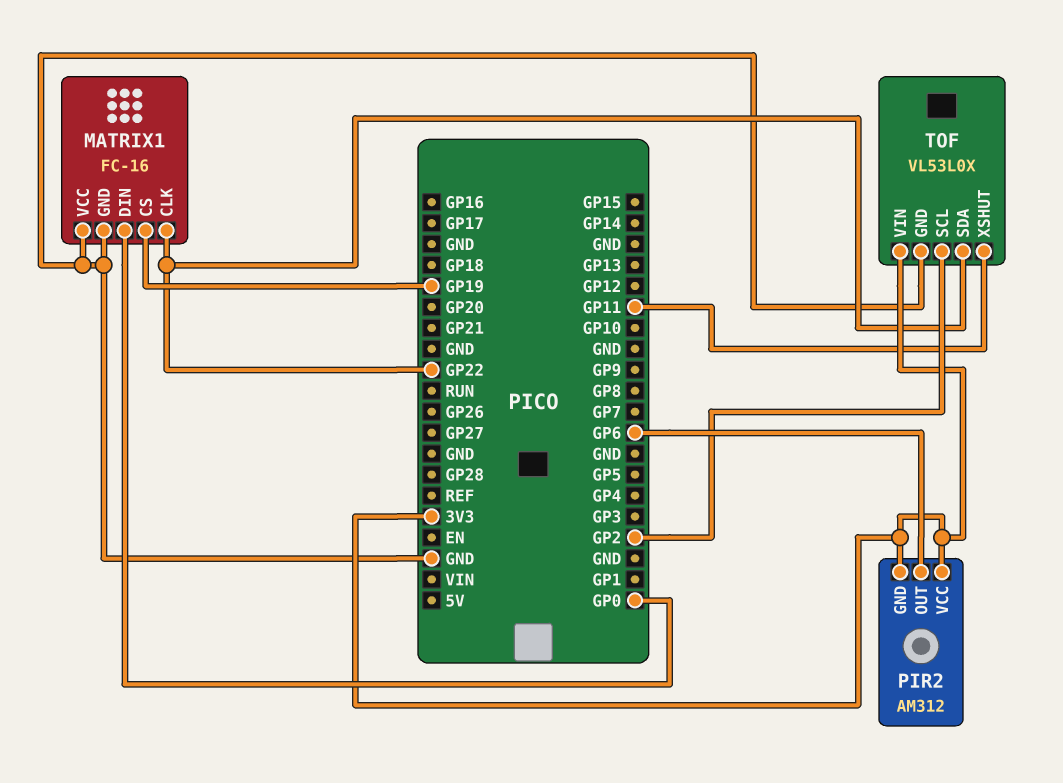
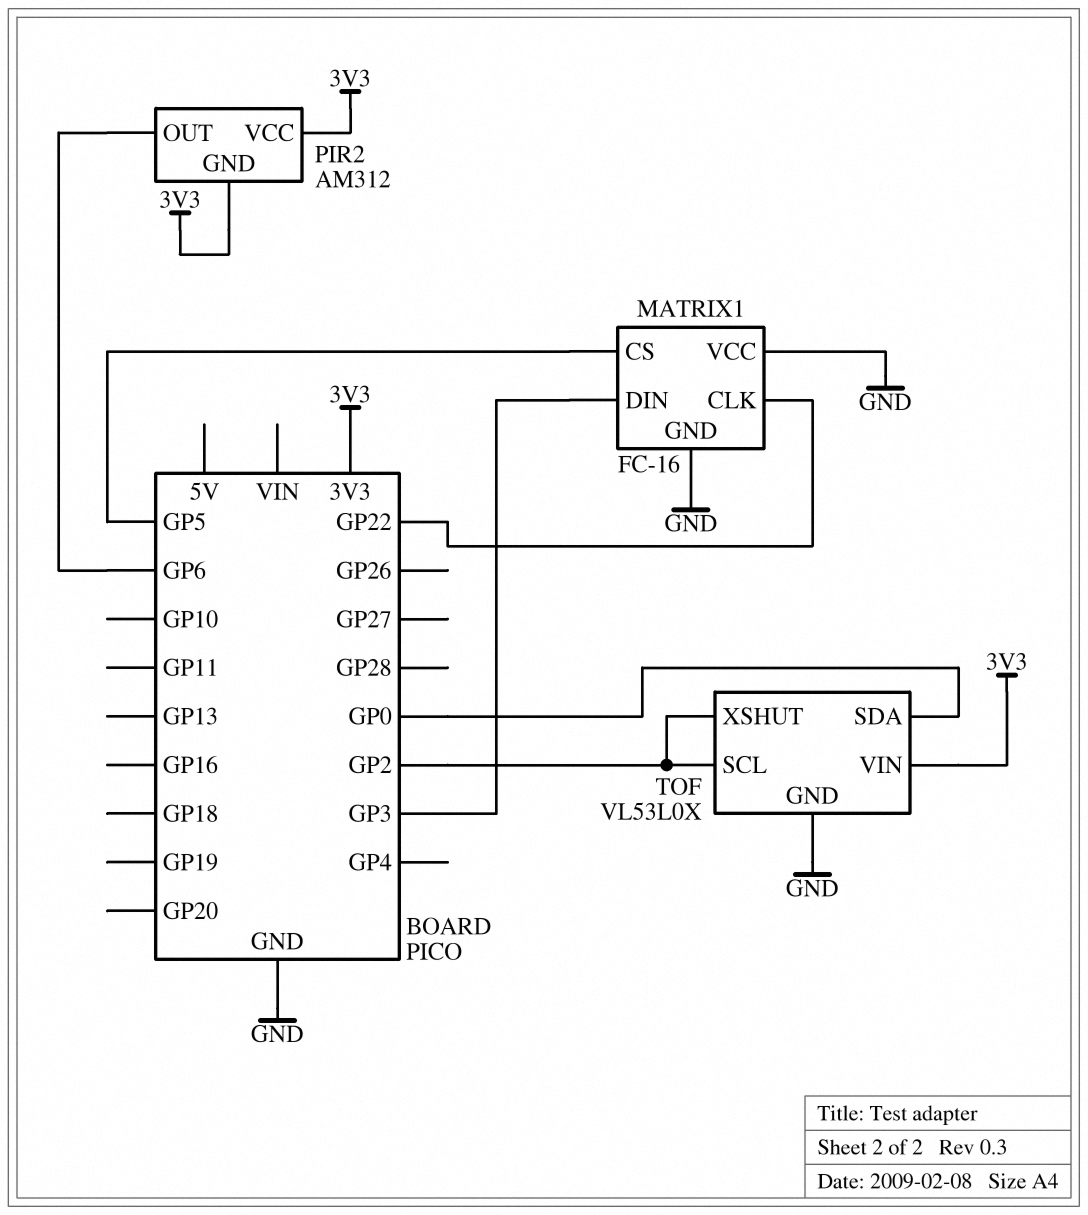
MATRIX1 pin CS: GP19 -> GP5
MATRIX1 pin DIN: GP0 -> GP3
TOF pin SDA: GP22 -> GP0
TOF pin XSHUT: GP11 -> GP2

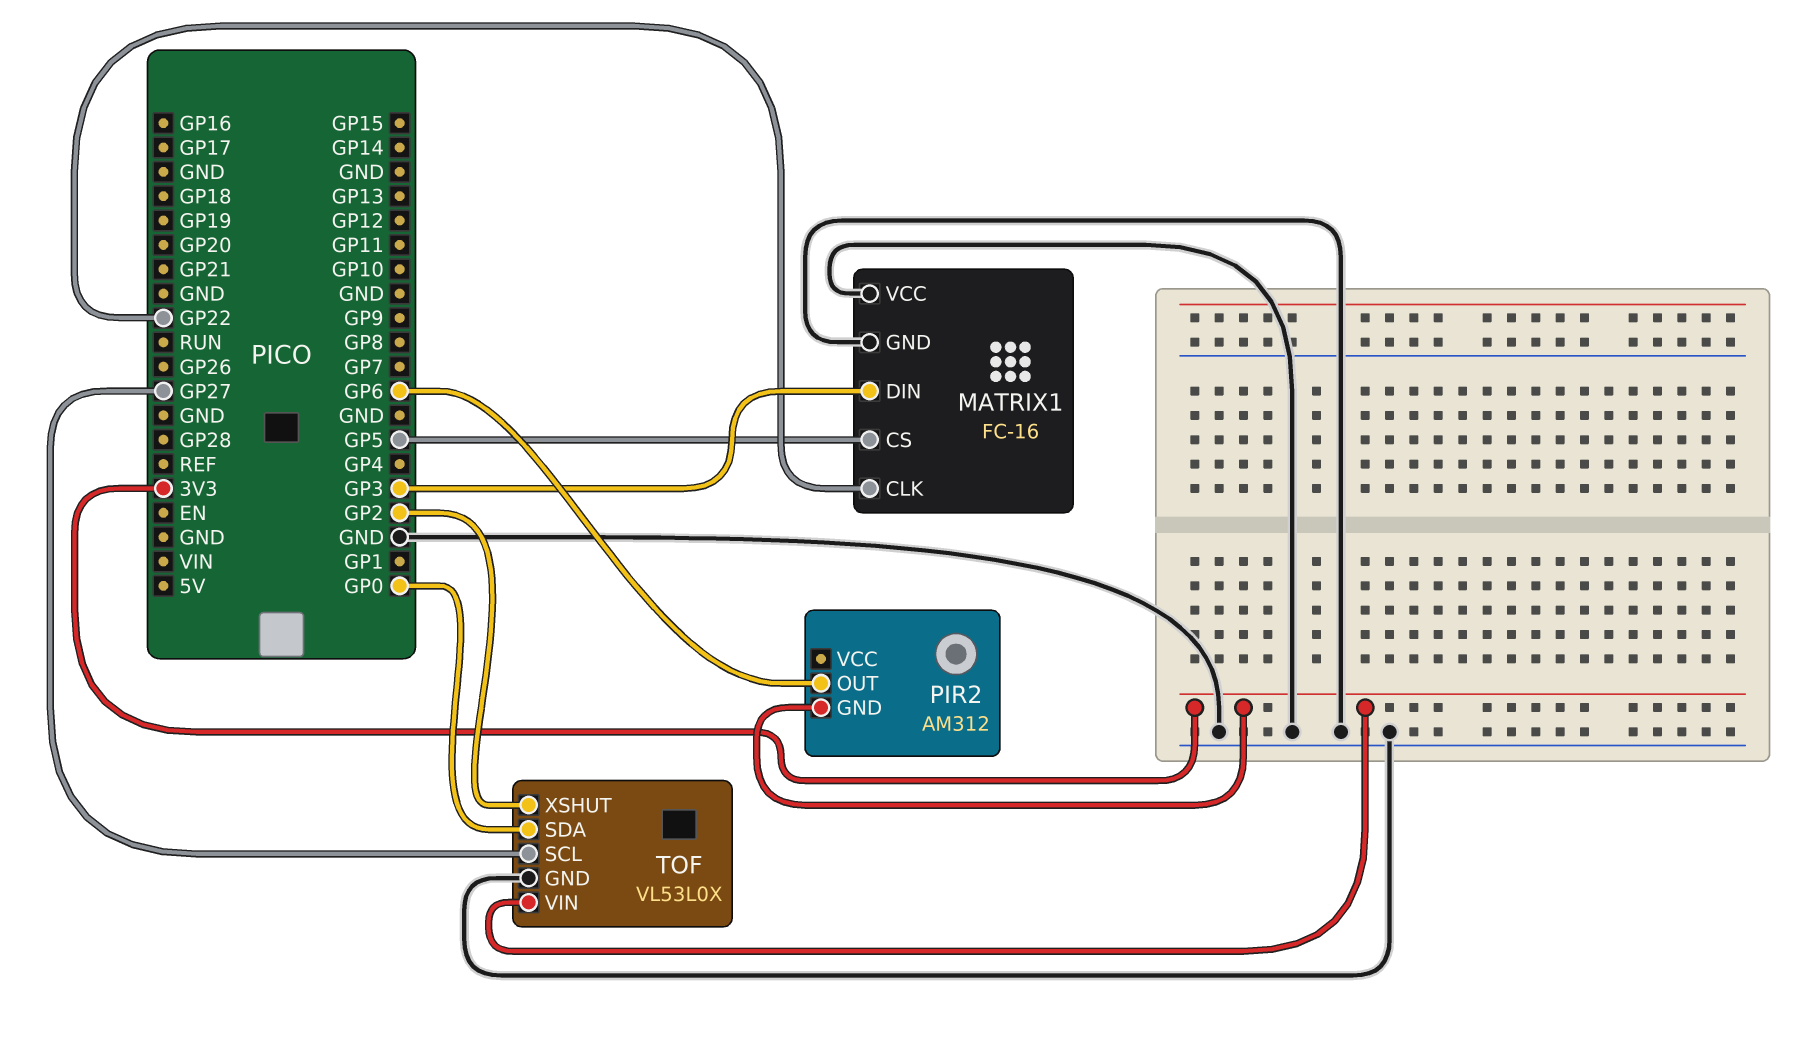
PIR2 pin VCC: 3V3 -> none
TOF pin SCL: GP2 -> GP27

